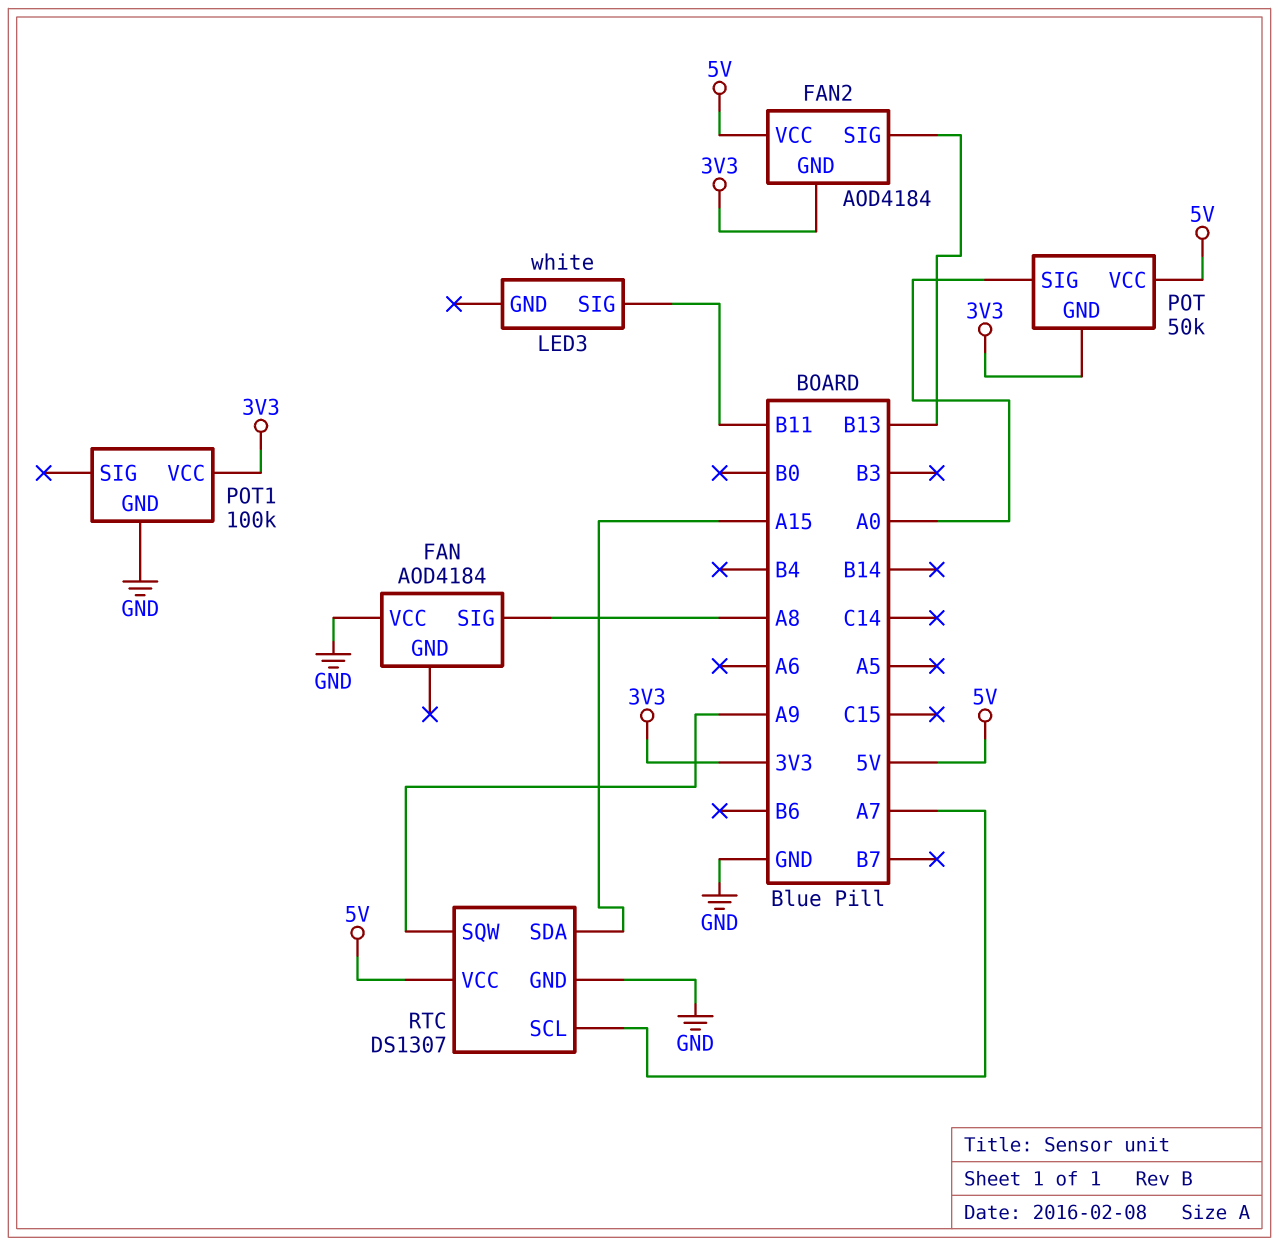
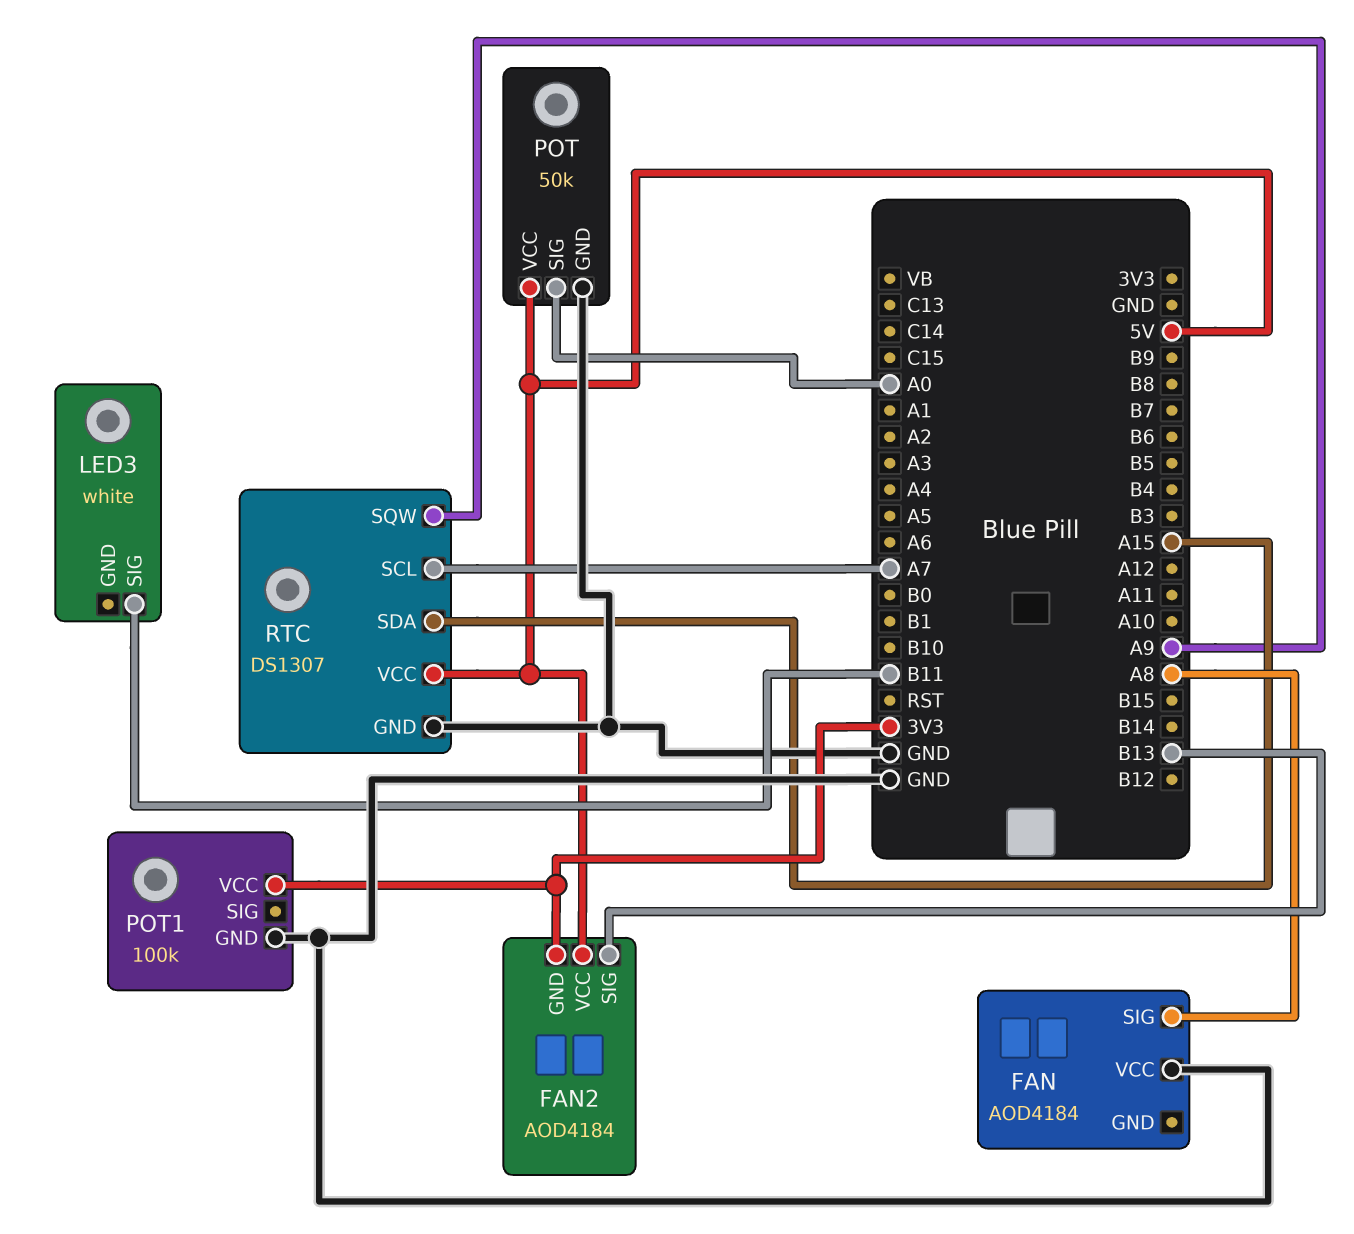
POT pin GND: 3V3 -> GND

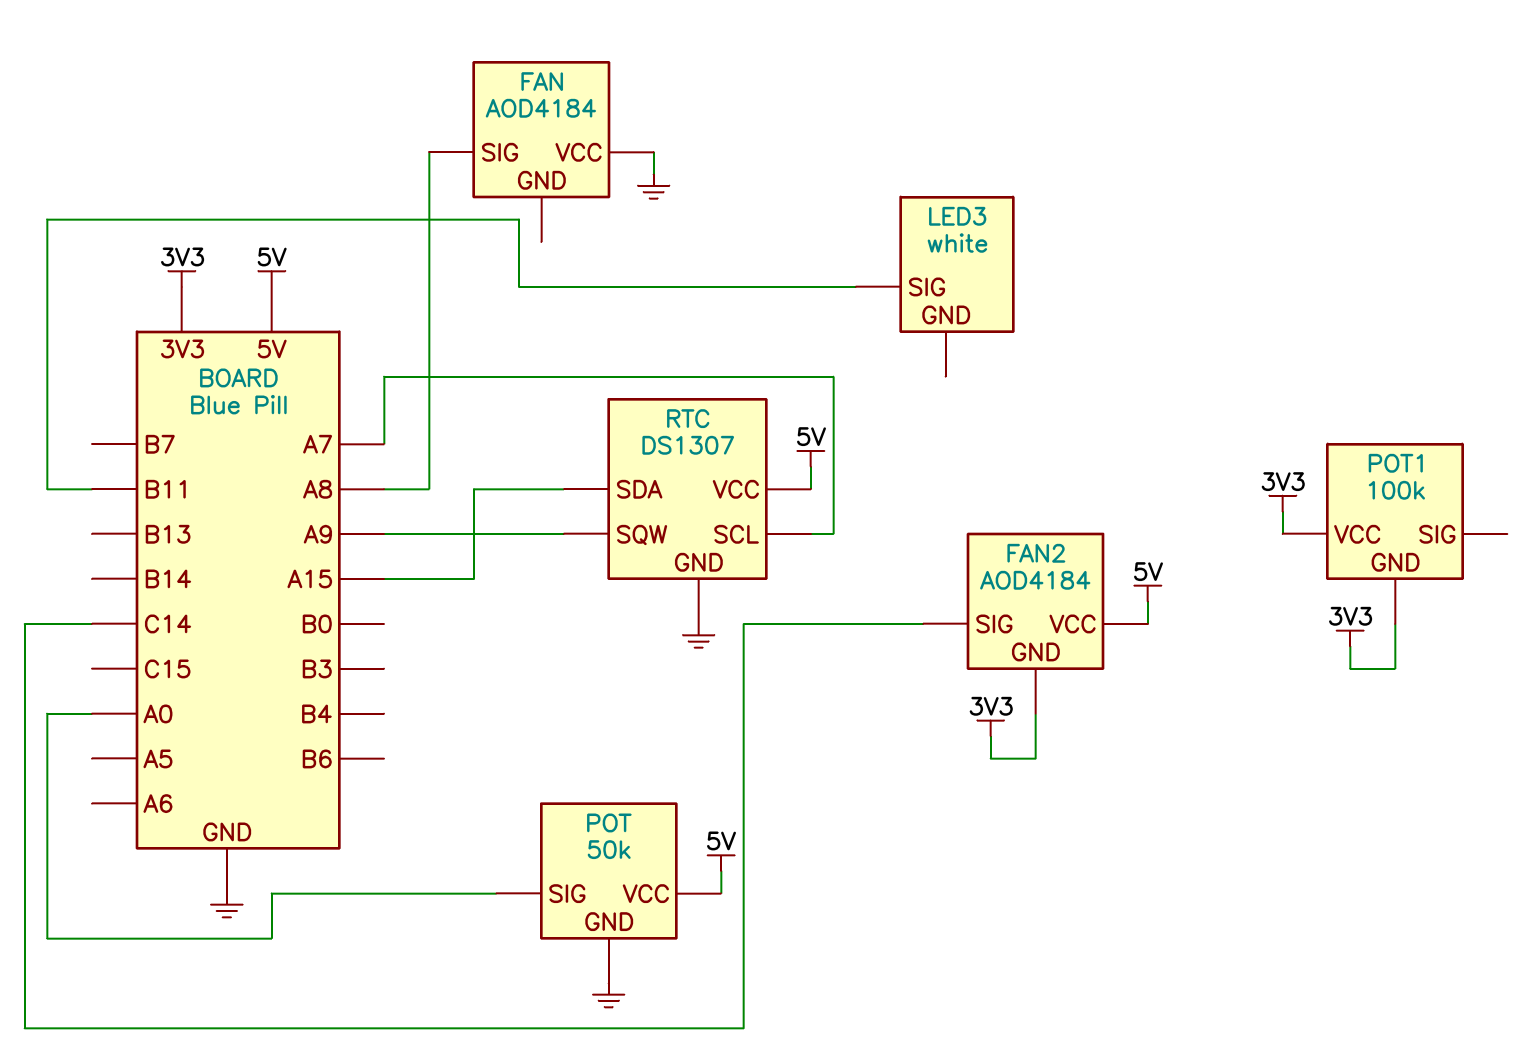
FAN2 pin SIG: B13 -> C14
POT1 pin GND: GND -> 3V3

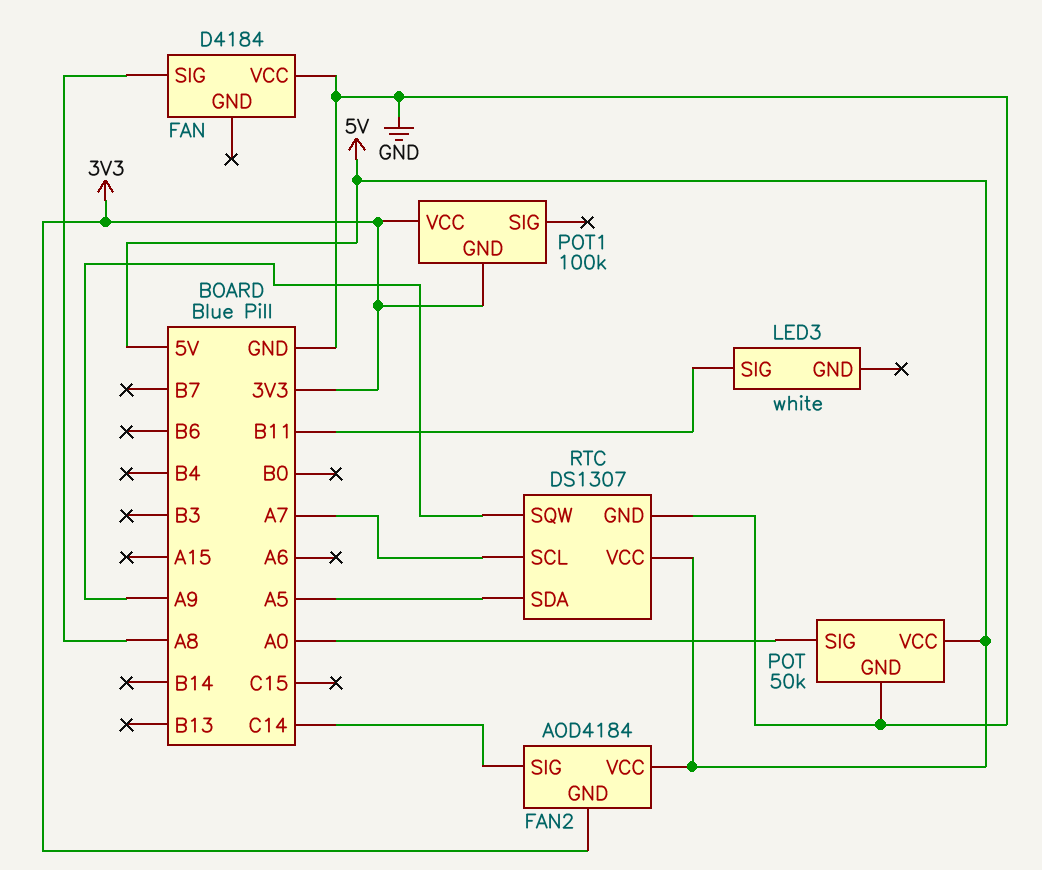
FAN: AOD4184 -> D4184
RTC pin SDA: A15 -> A5

